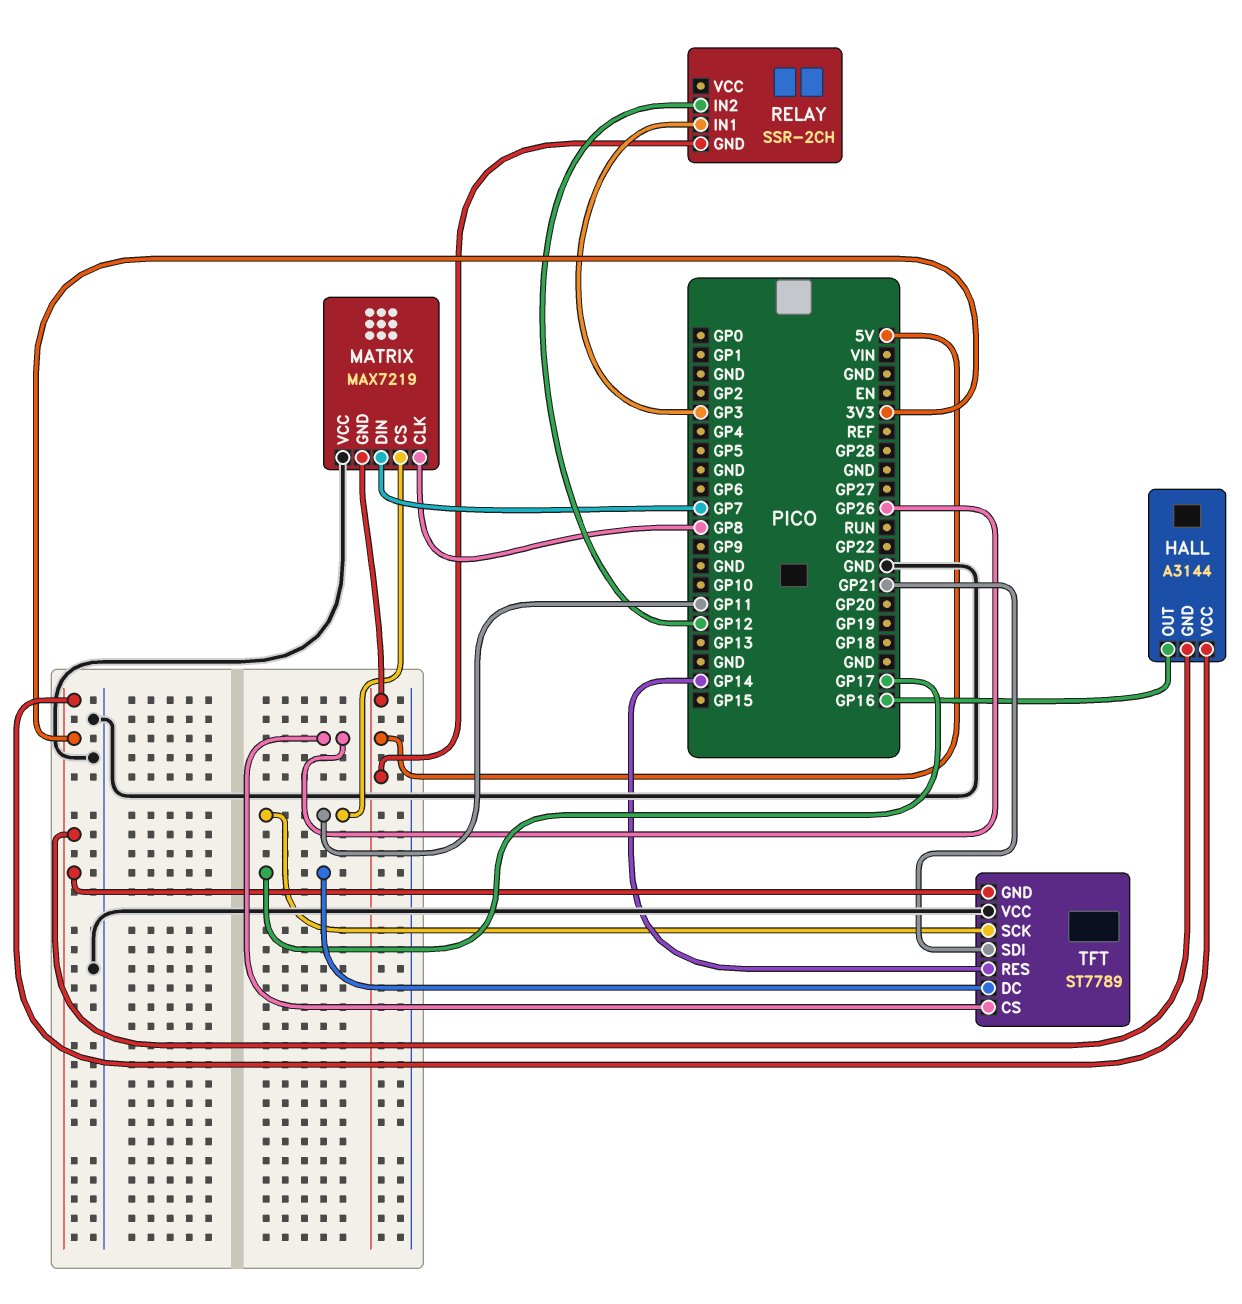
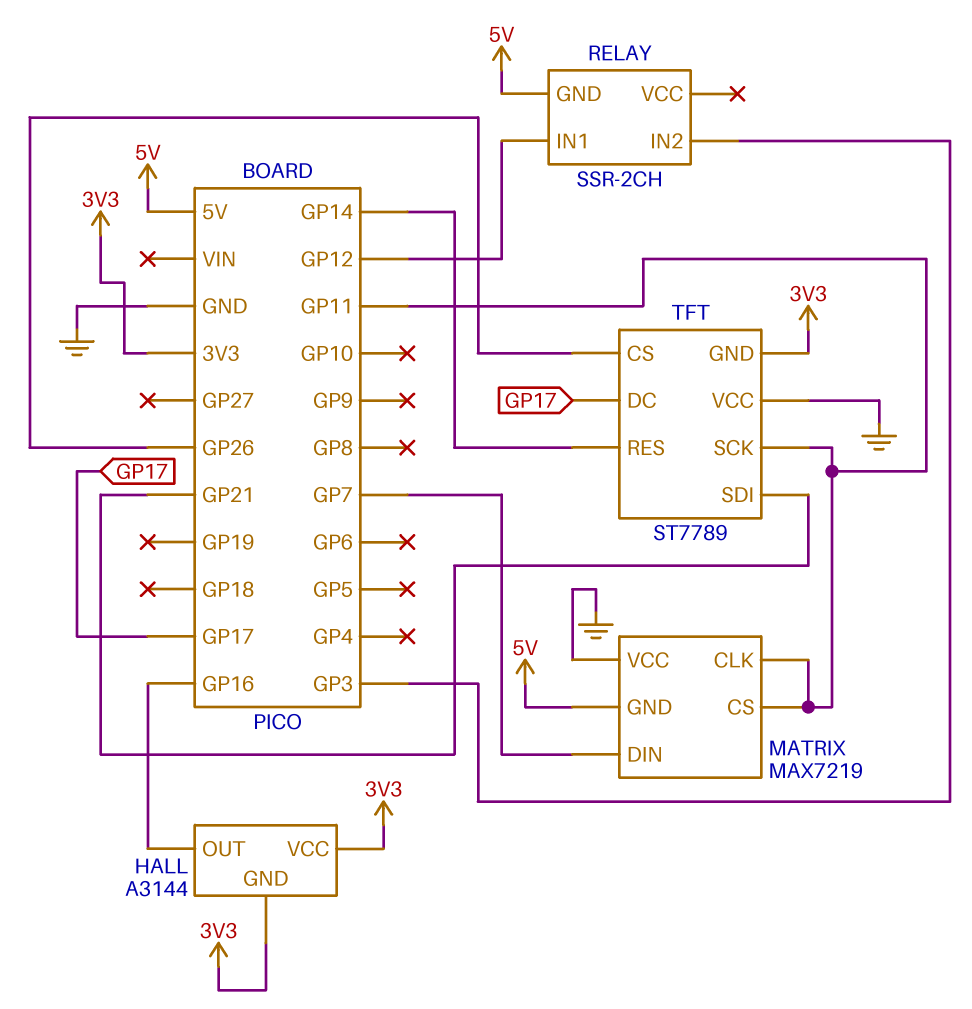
MATRIX pin CLK: GP8 -> GP11
RELAY pin IN1: GP3 -> GP12
RELAY pin IN2: GP12 -> GP3

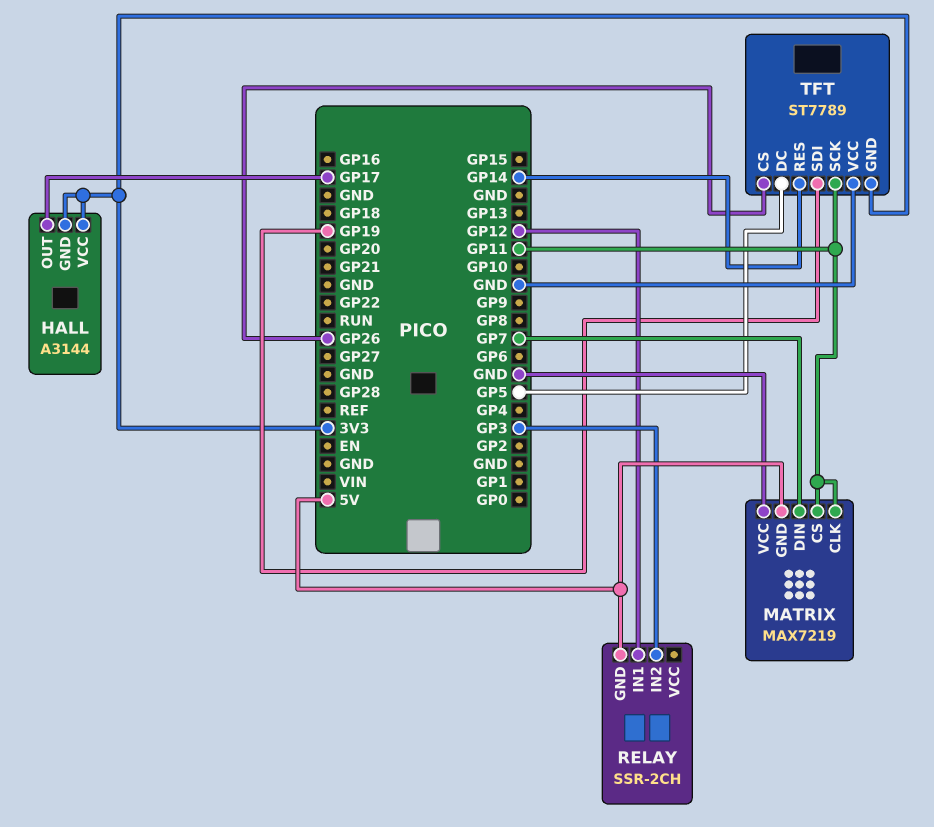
HALL pin OUT: GP16 -> GP17
TFT pin DC: GP17 -> GP5
TFT pin SDI: GP21 -> GP19

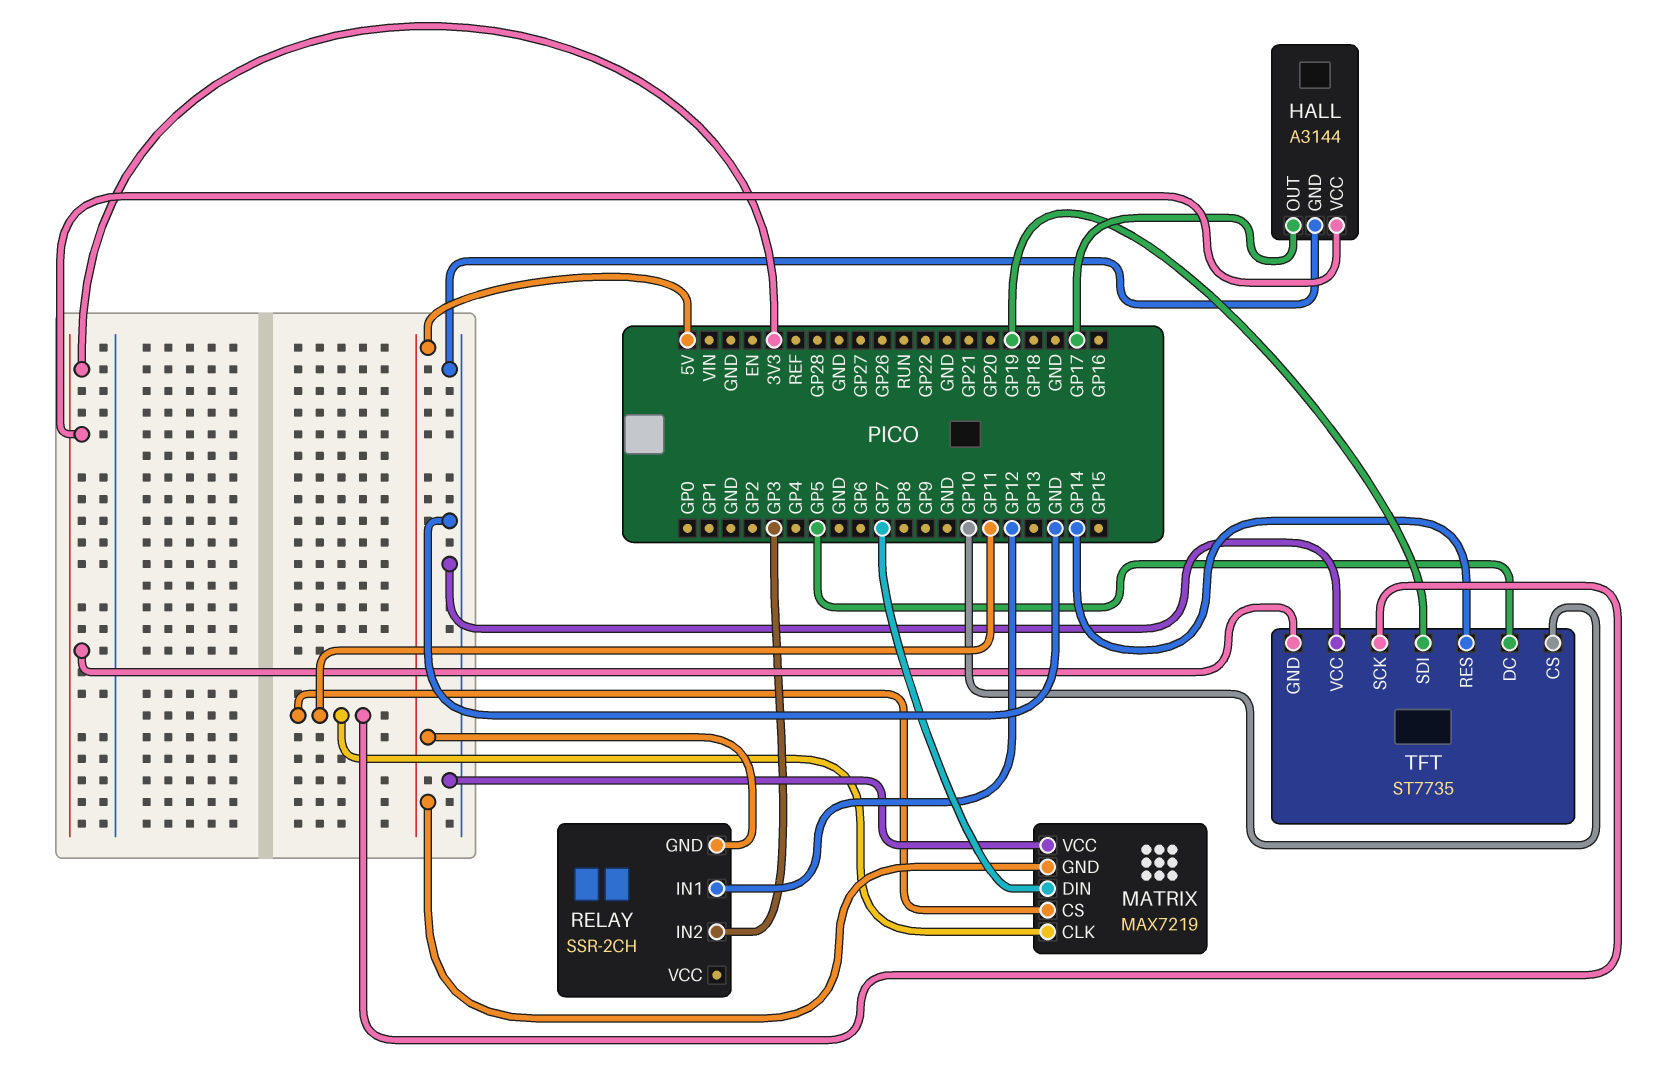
HALL pin GND: 3V3 -> GND
TFT: ST7789 -> ST7735
TFT pin CS: GP26 -> GP10

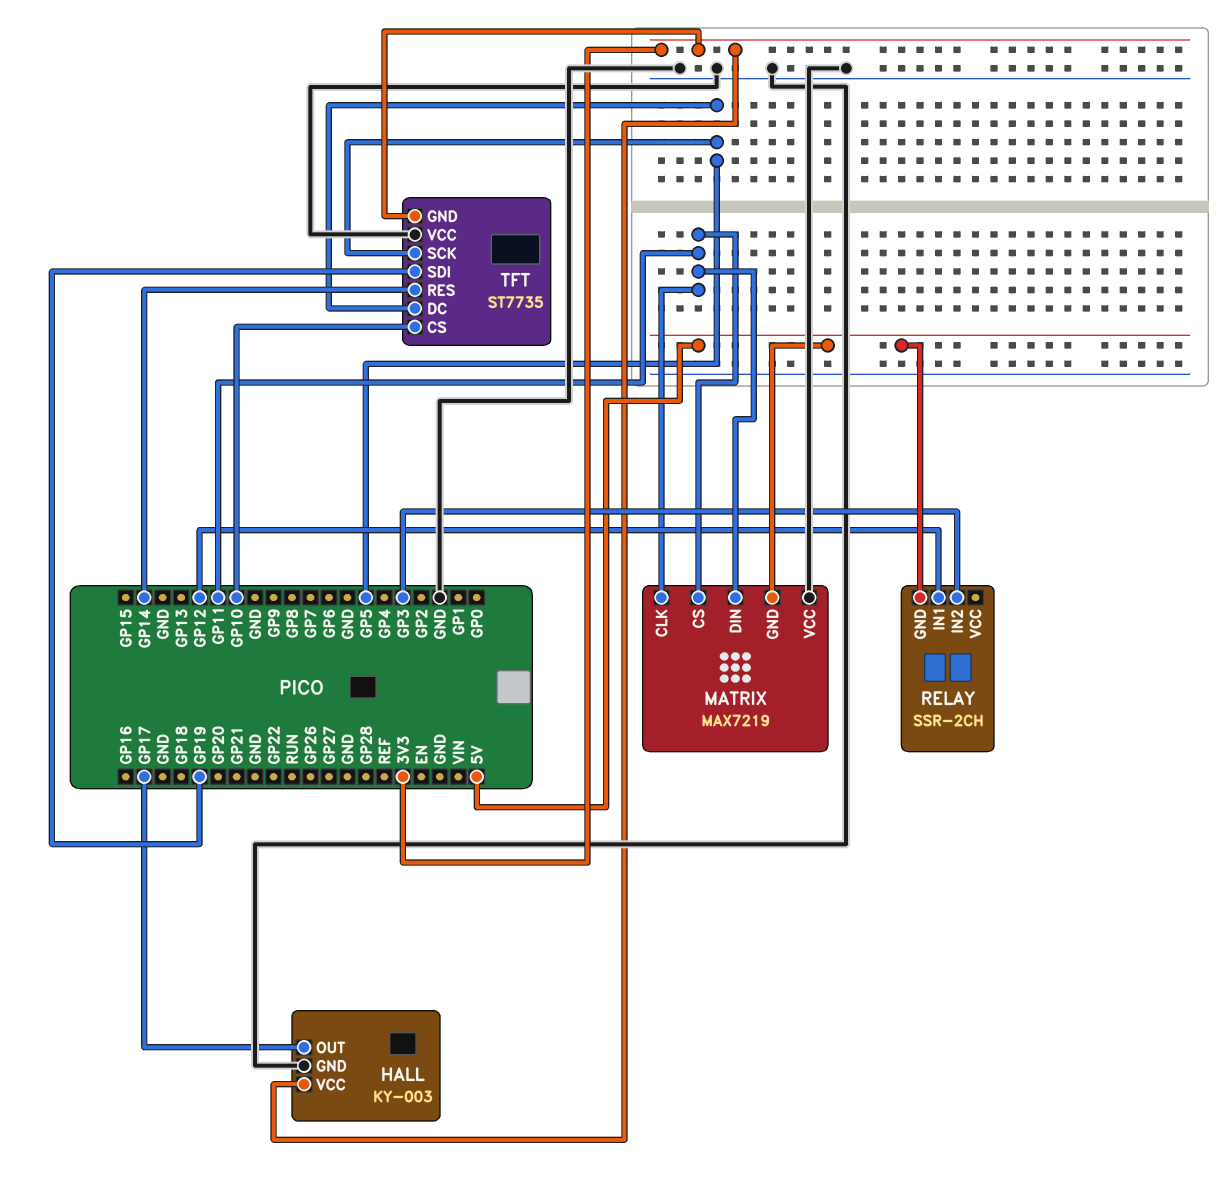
HALL: A3144 -> KY-003
MATRIX pin DIN: GP7 -> GP11
TFT pin SCK: GP11 -> GP5

